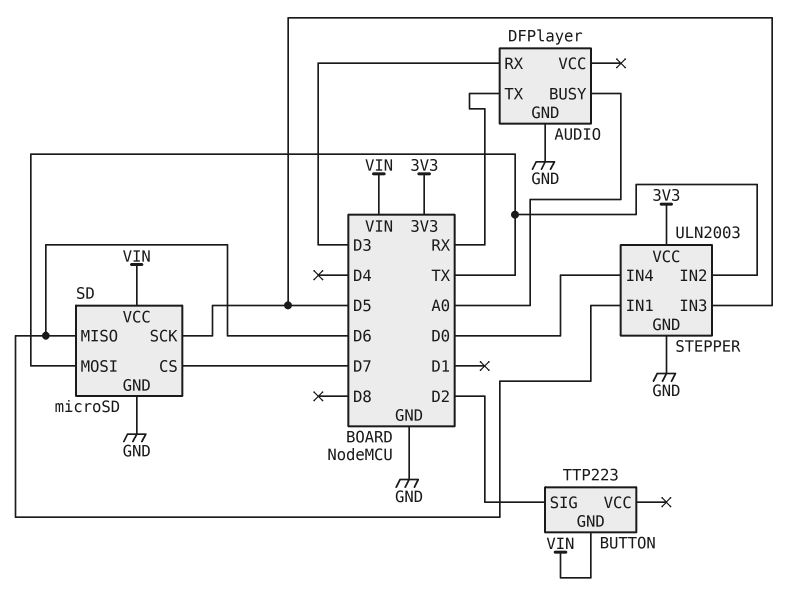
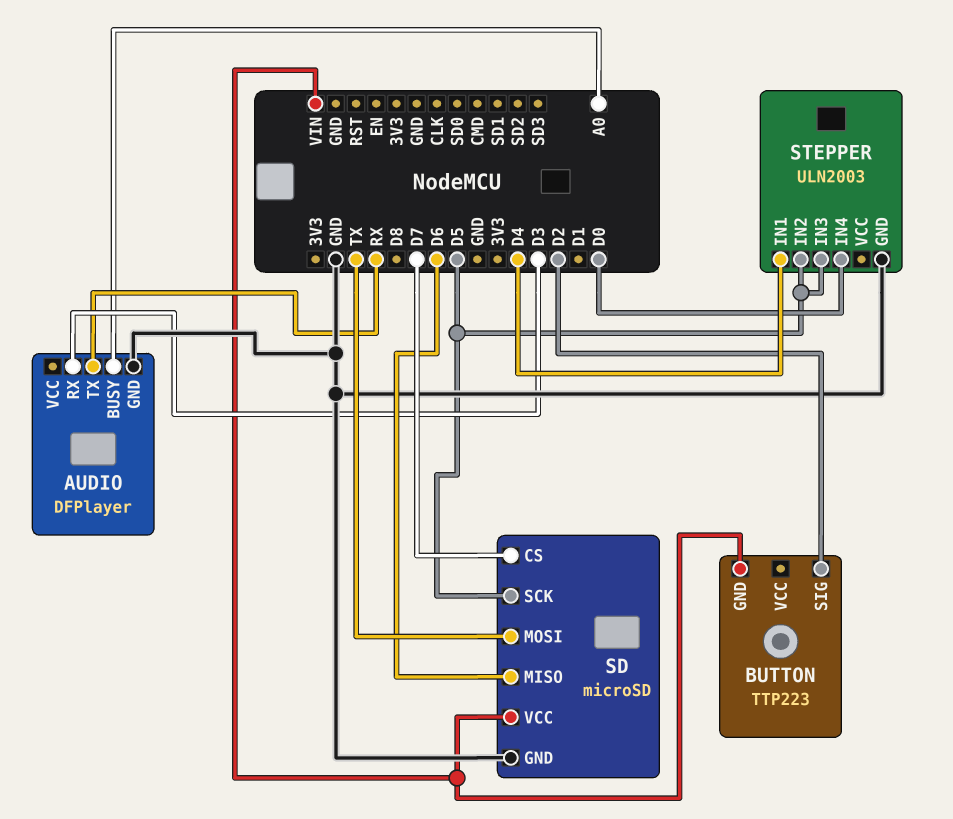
STEPPER pin IN1: D6 -> D4
STEPPER pin IN2: TX -> D5
STEPPER pin VCC: 3V3 -> none

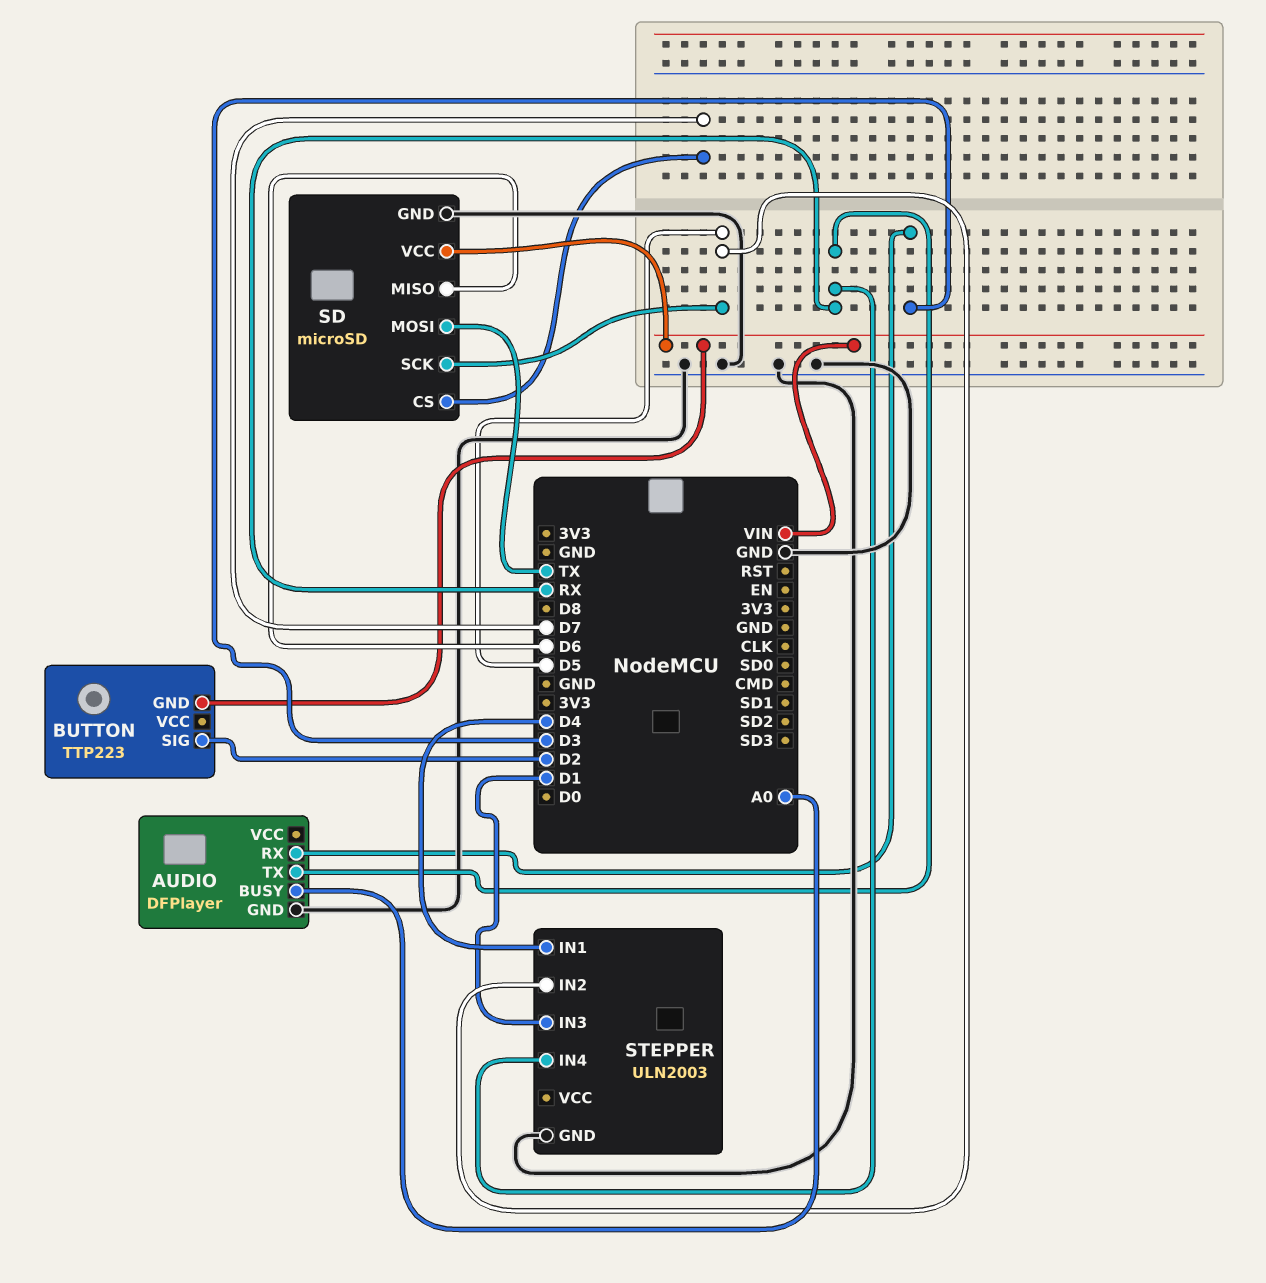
STEPPER pin IN3: D5 -> D1
STEPPER pin IN4: D0 -> RX

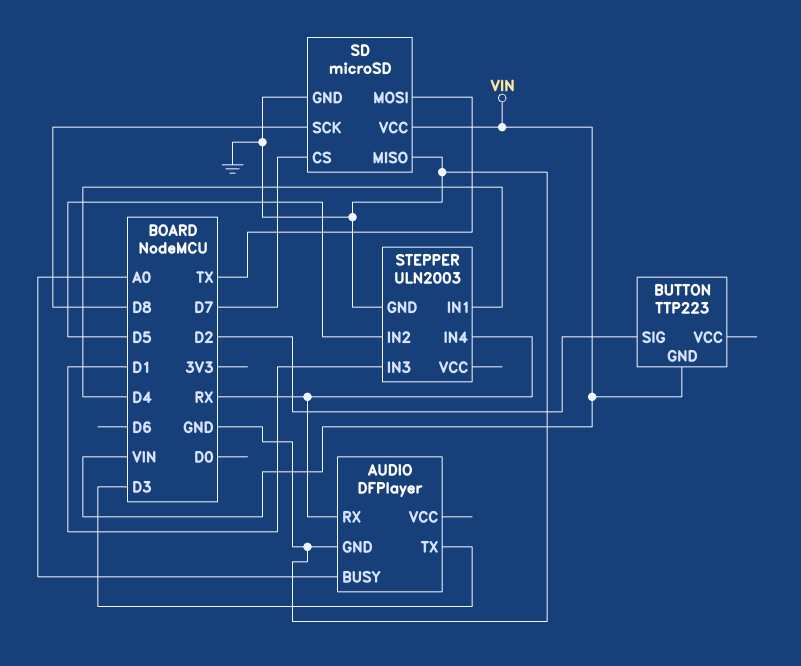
AUDIO pin RX: D3 -> RX
AUDIO pin TX: RX -> D3
SD pin MISO: D6 -> GND
SD pin SCK: D5 -> D8

